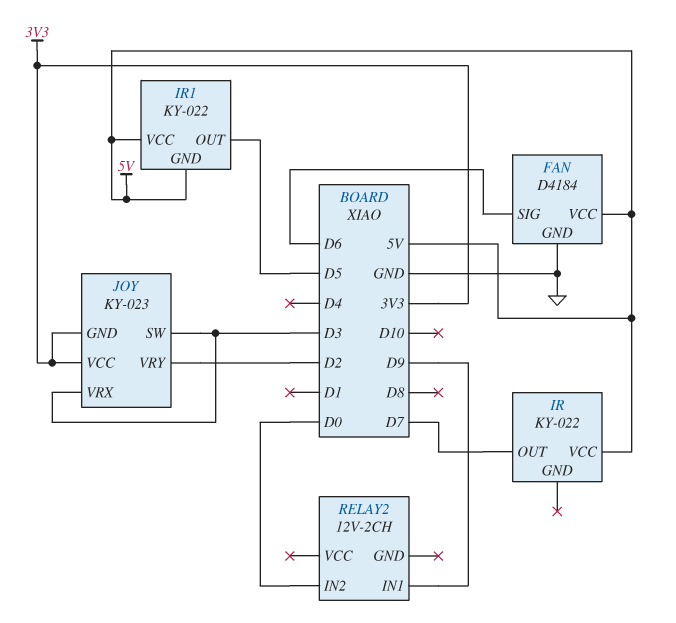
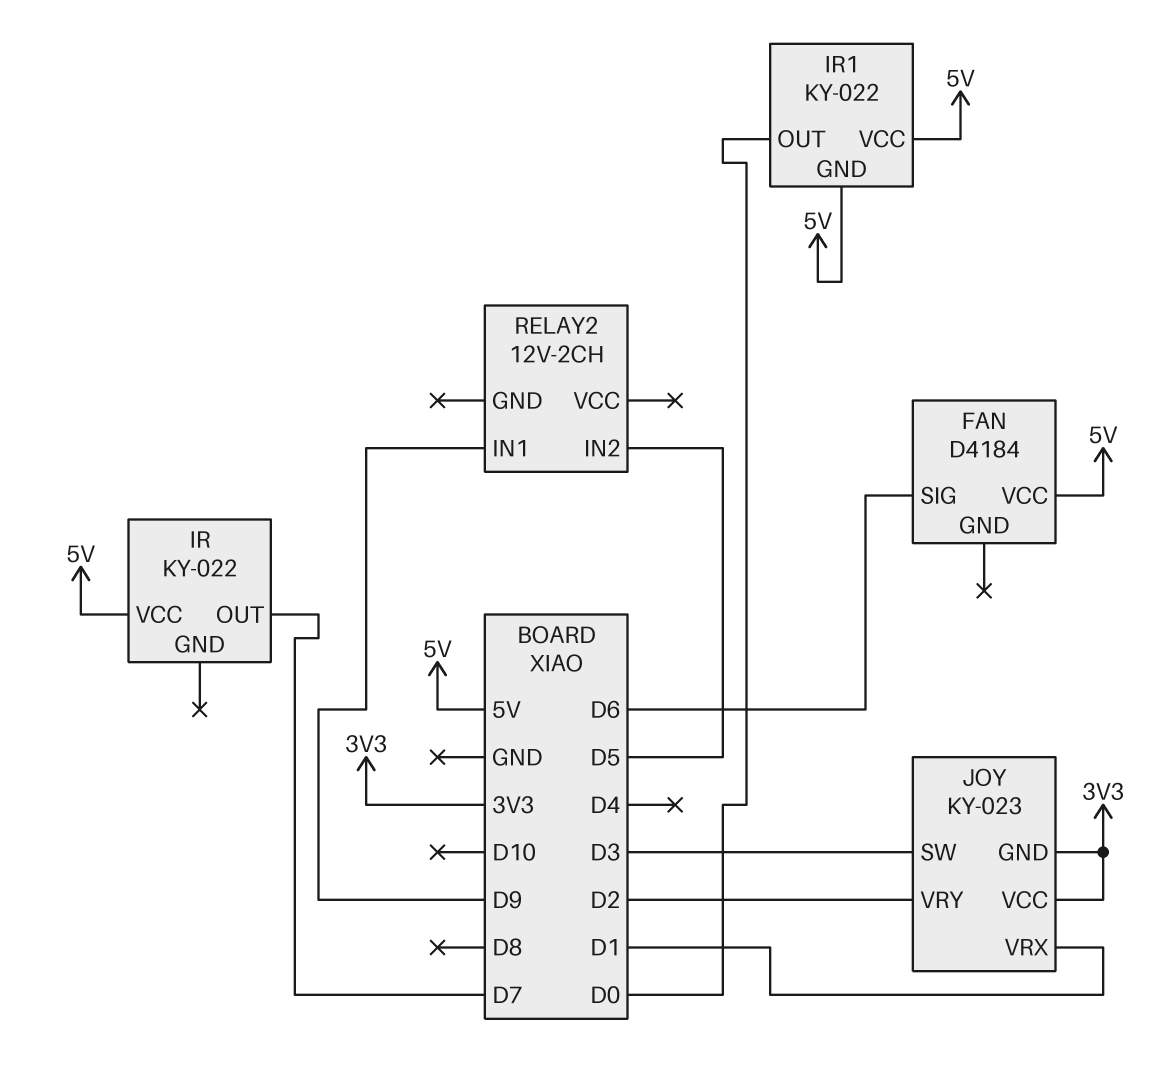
FAN pin GND: GND -> none
IR1 pin OUT: D5 -> D0
JOY pin VRX: D3 -> D1
RELAY2 pin IN2: D0 -> D5

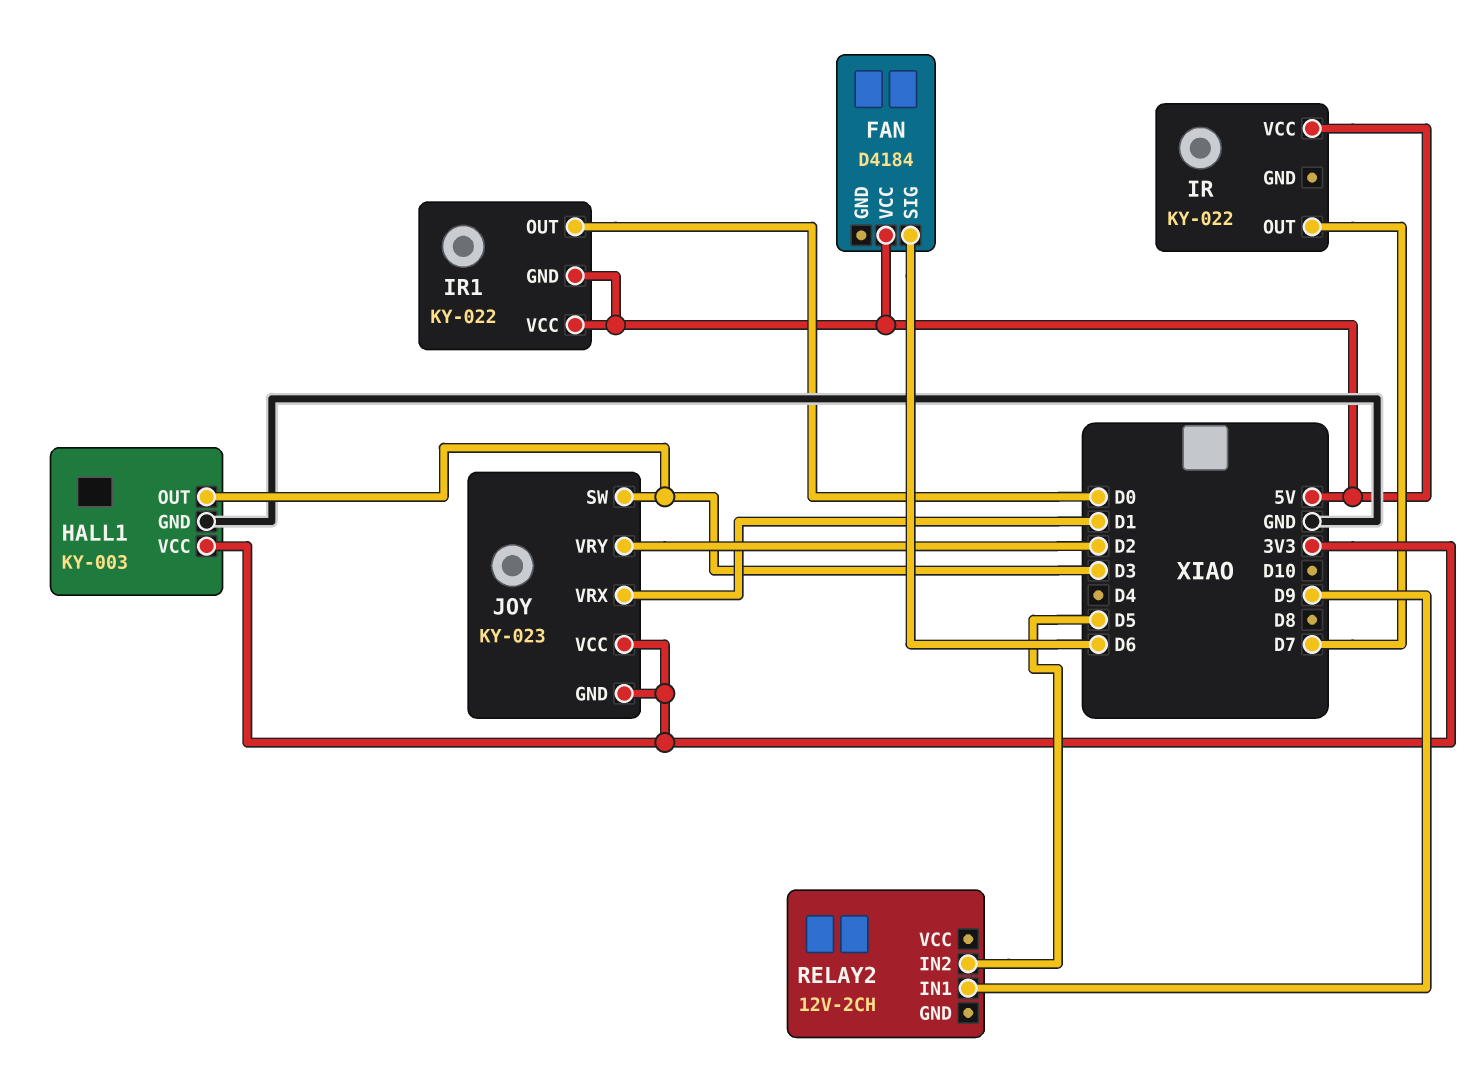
HALL1: none -> KY-003
HALL1 pin GND: none -> GND
HALL1 pin OUT: none -> D3
HALL1 pin VCC: none -> 3V3

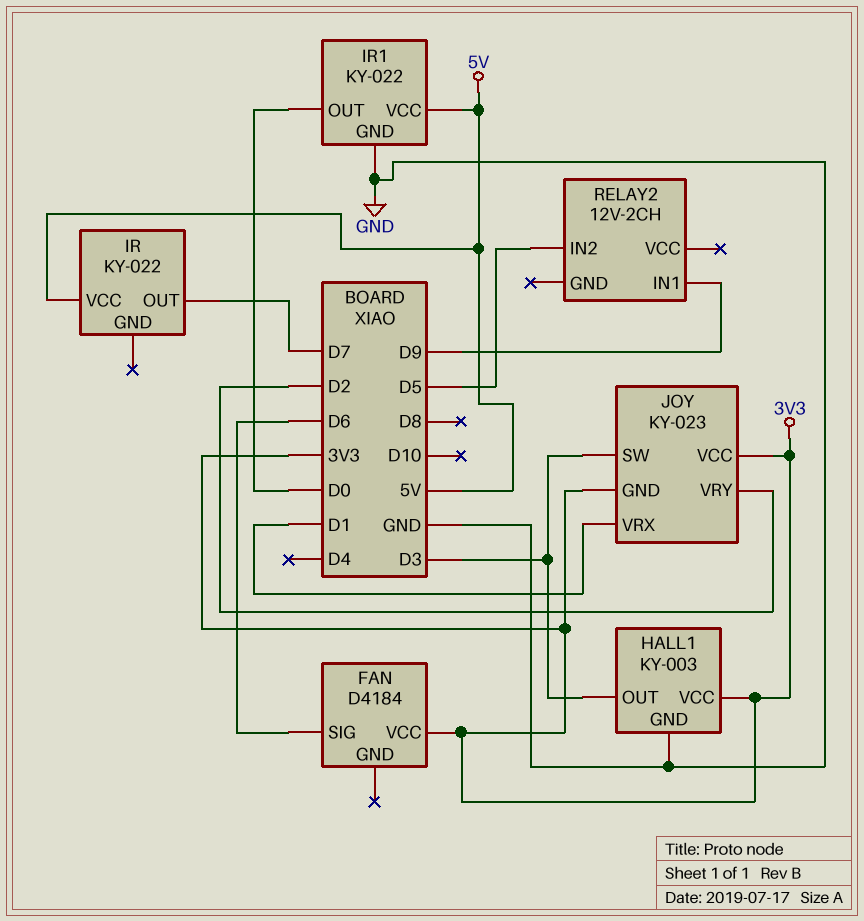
FAN pin VCC: 5V -> 3V3
IR1 pin GND: 5V -> GND

